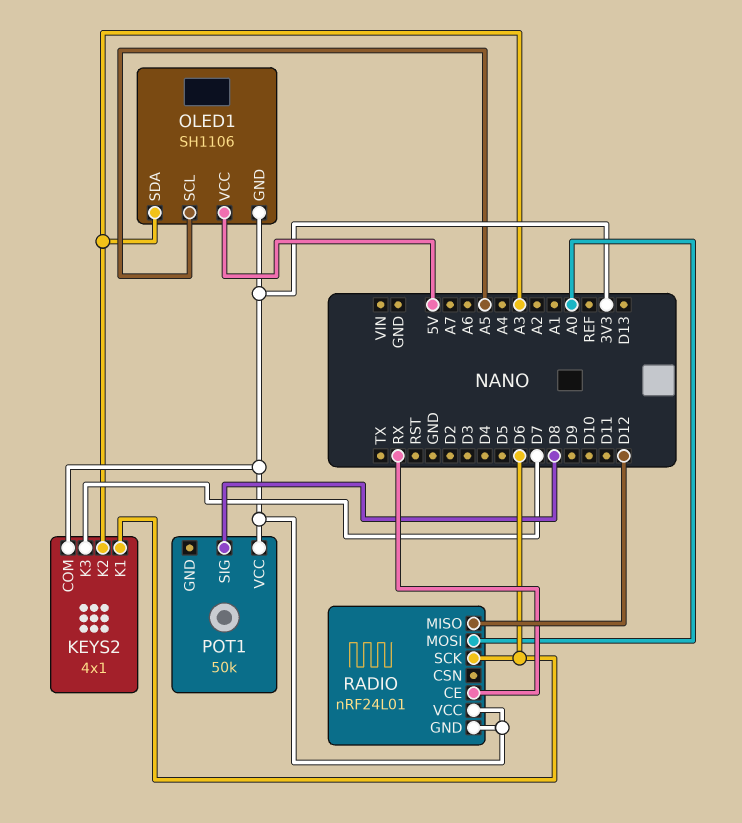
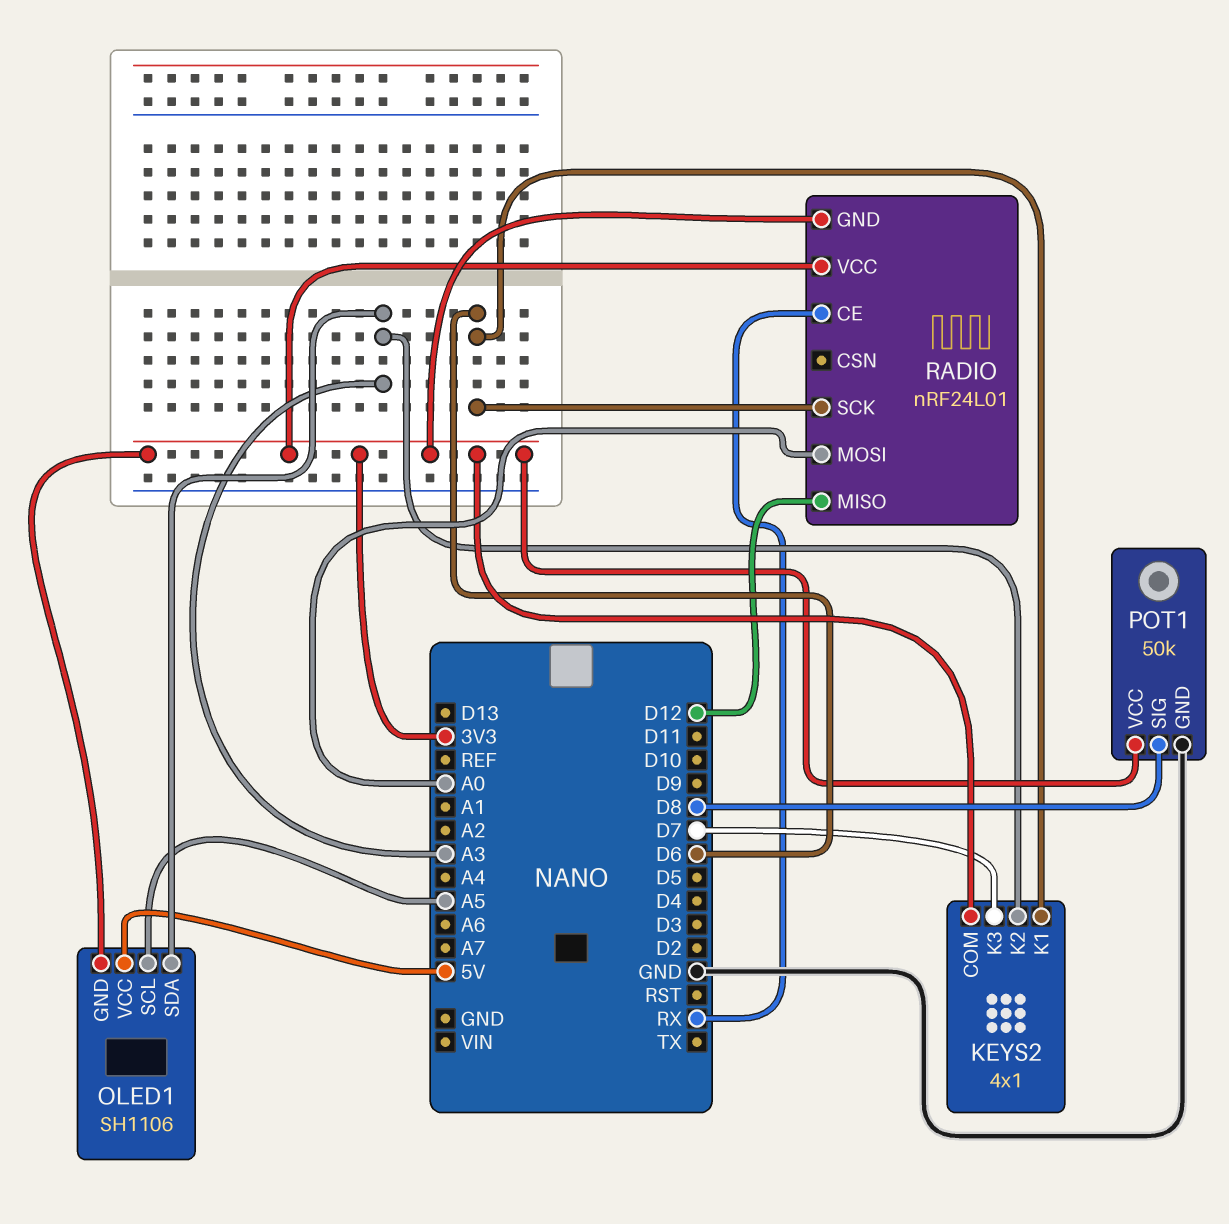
POT1 pin GND: none -> GND

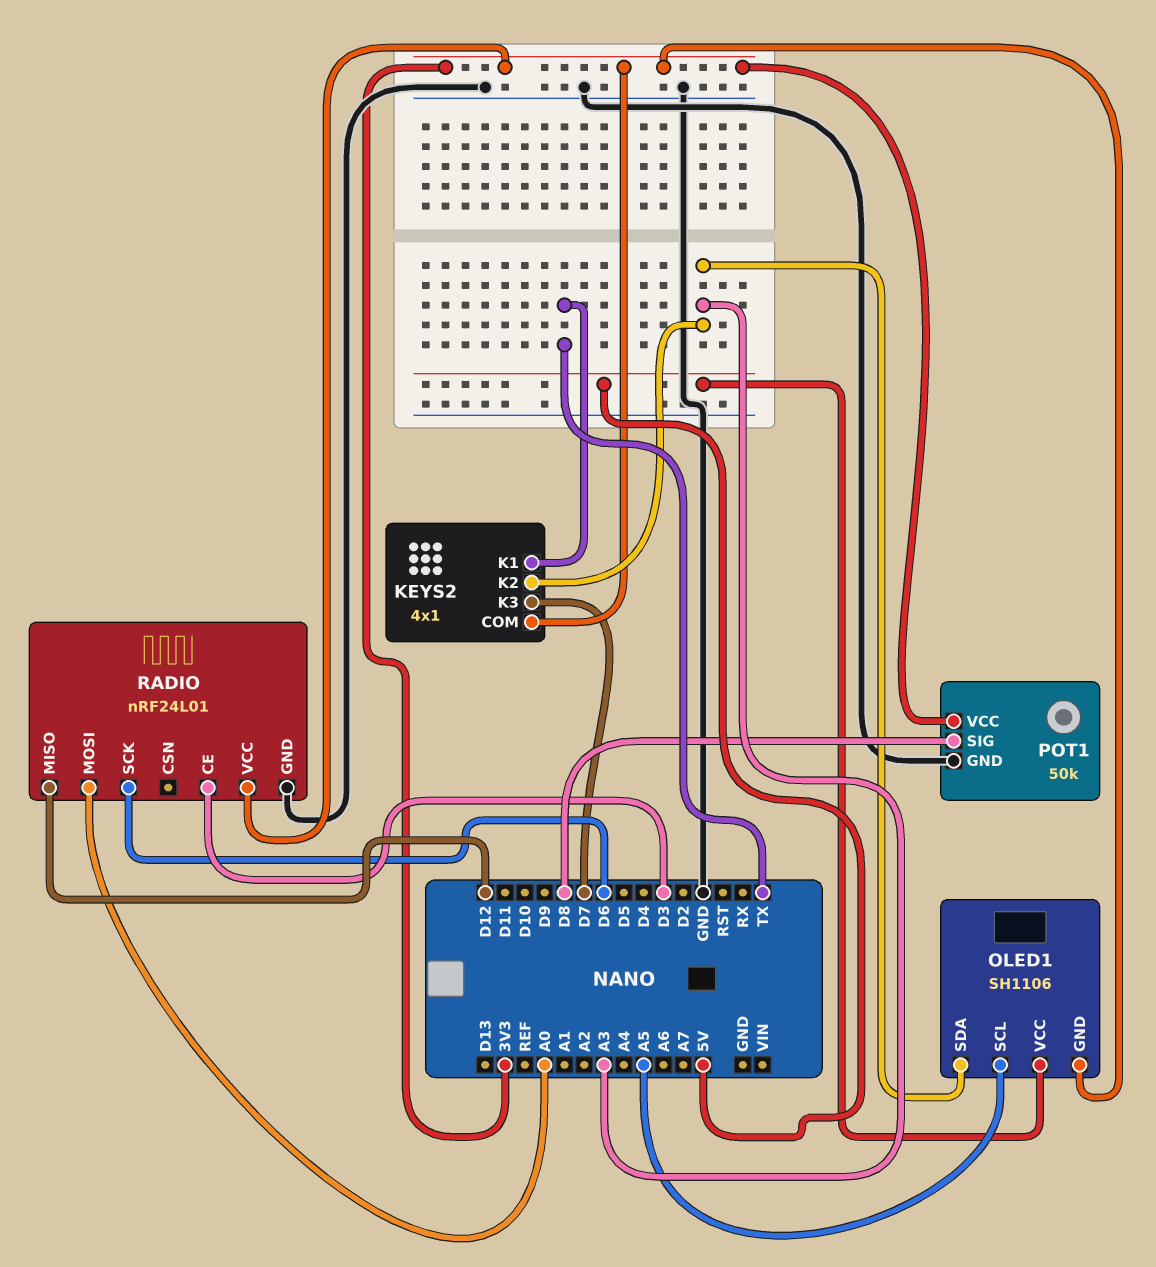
KEYS2 pin K1: D6 -> TX
RADIO pin CE: RX -> D3
RADIO pin GND: 3V3 -> GND

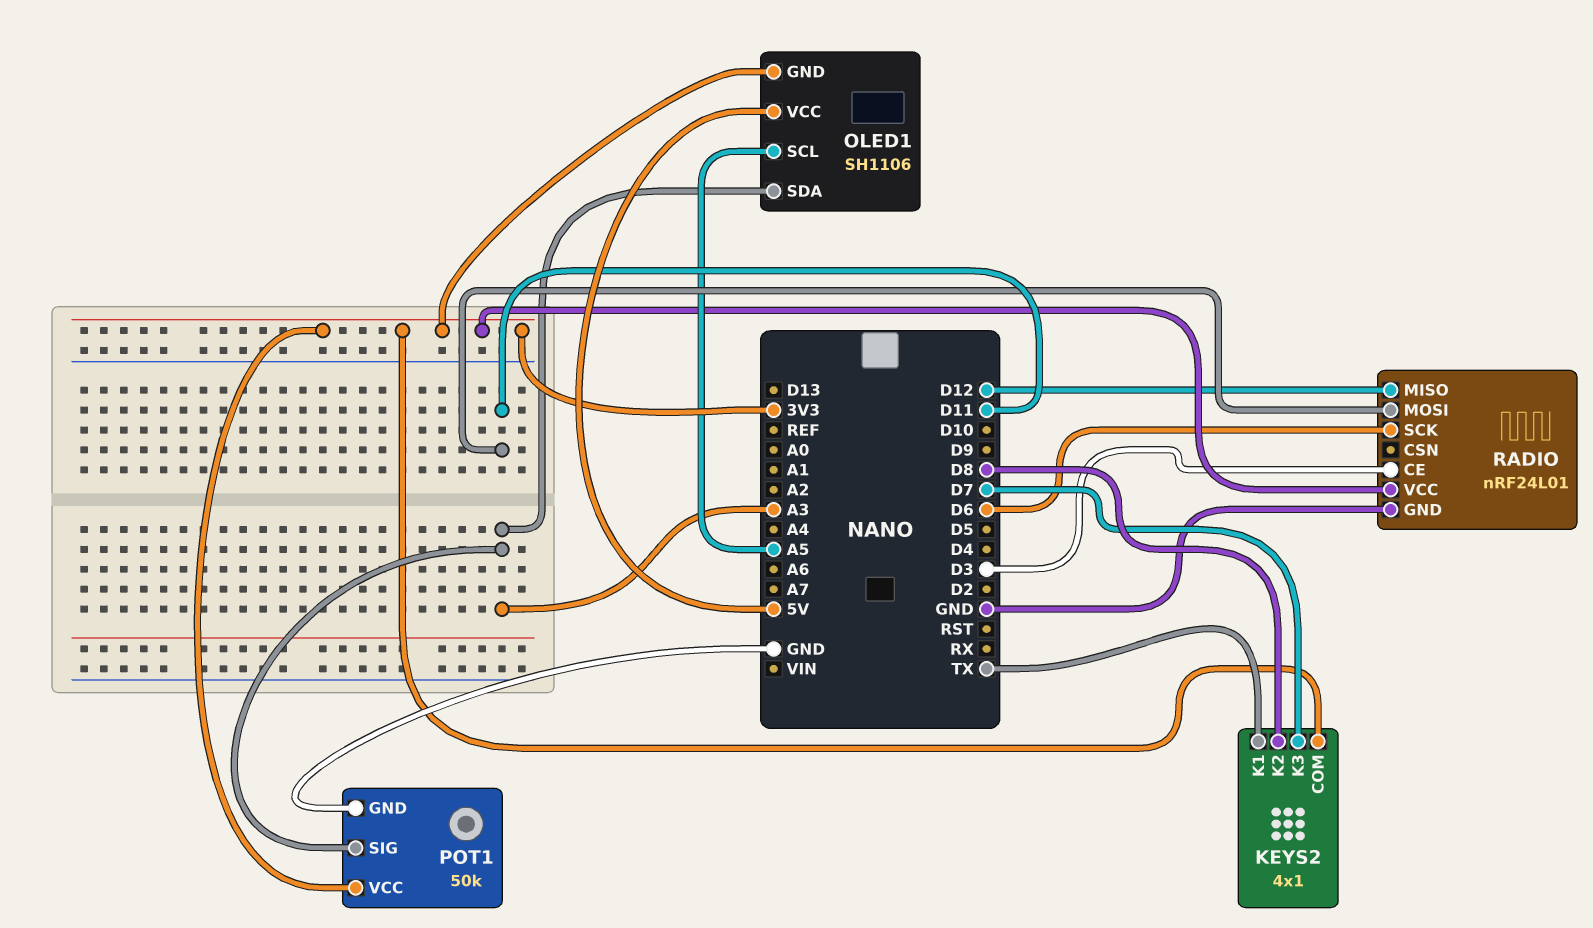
KEYS2 pin K2: A3 -> D8
POT1 pin SIG: D8 -> A3
RADIO pin MOSI: A0 -> D11

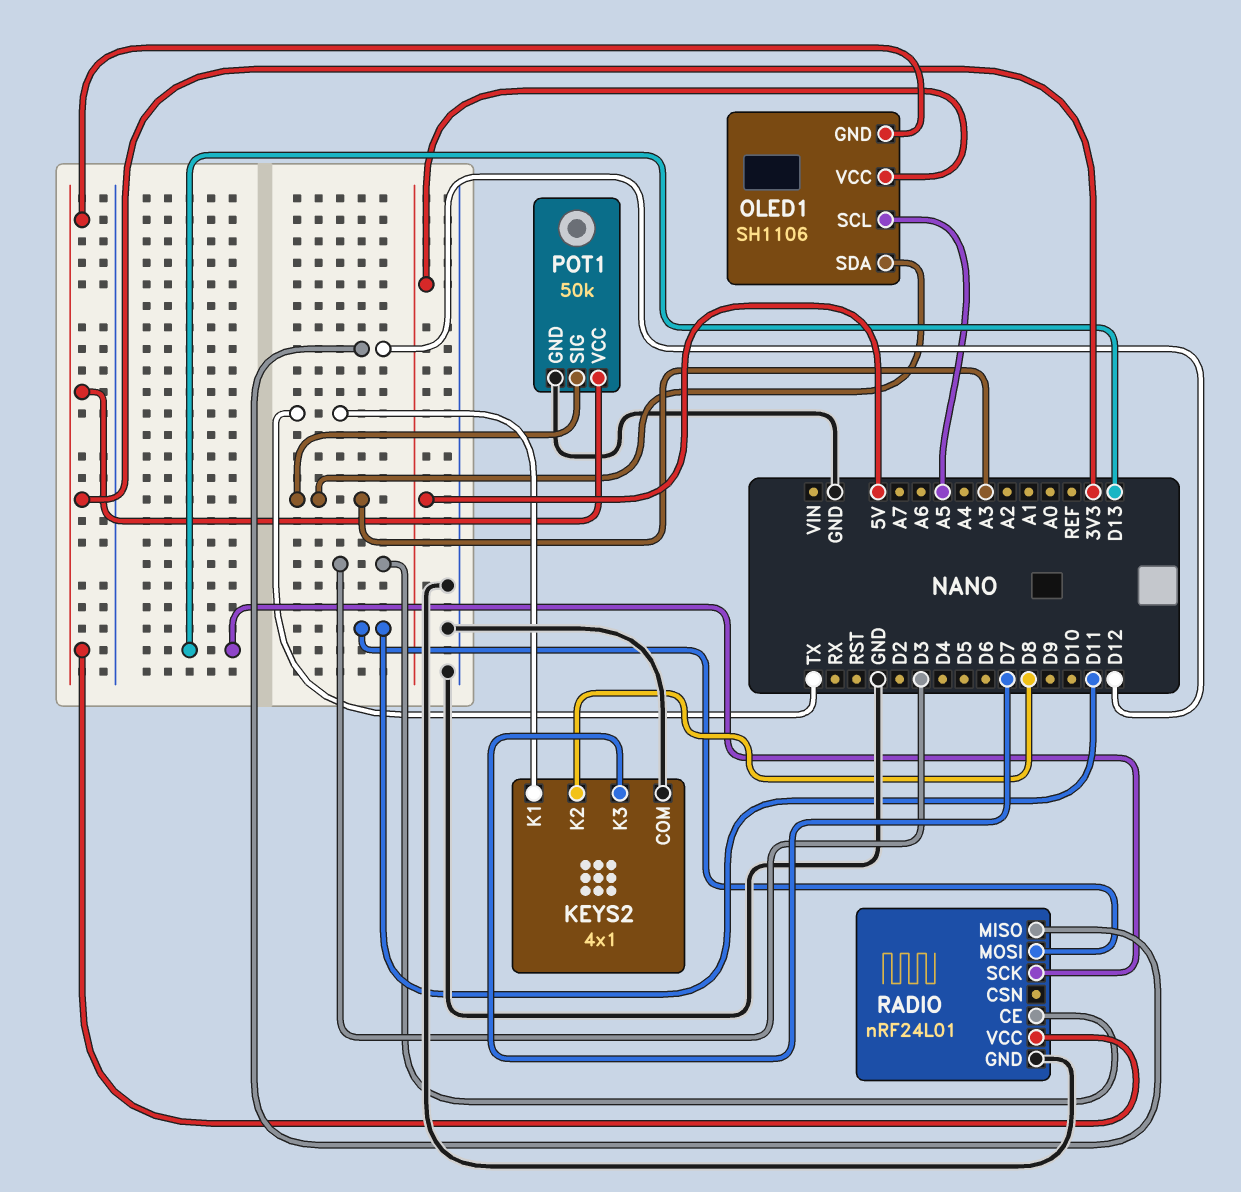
KEYS2 pin COM: 3V3 -> GND
RADIO pin SCK: D6 -> D13

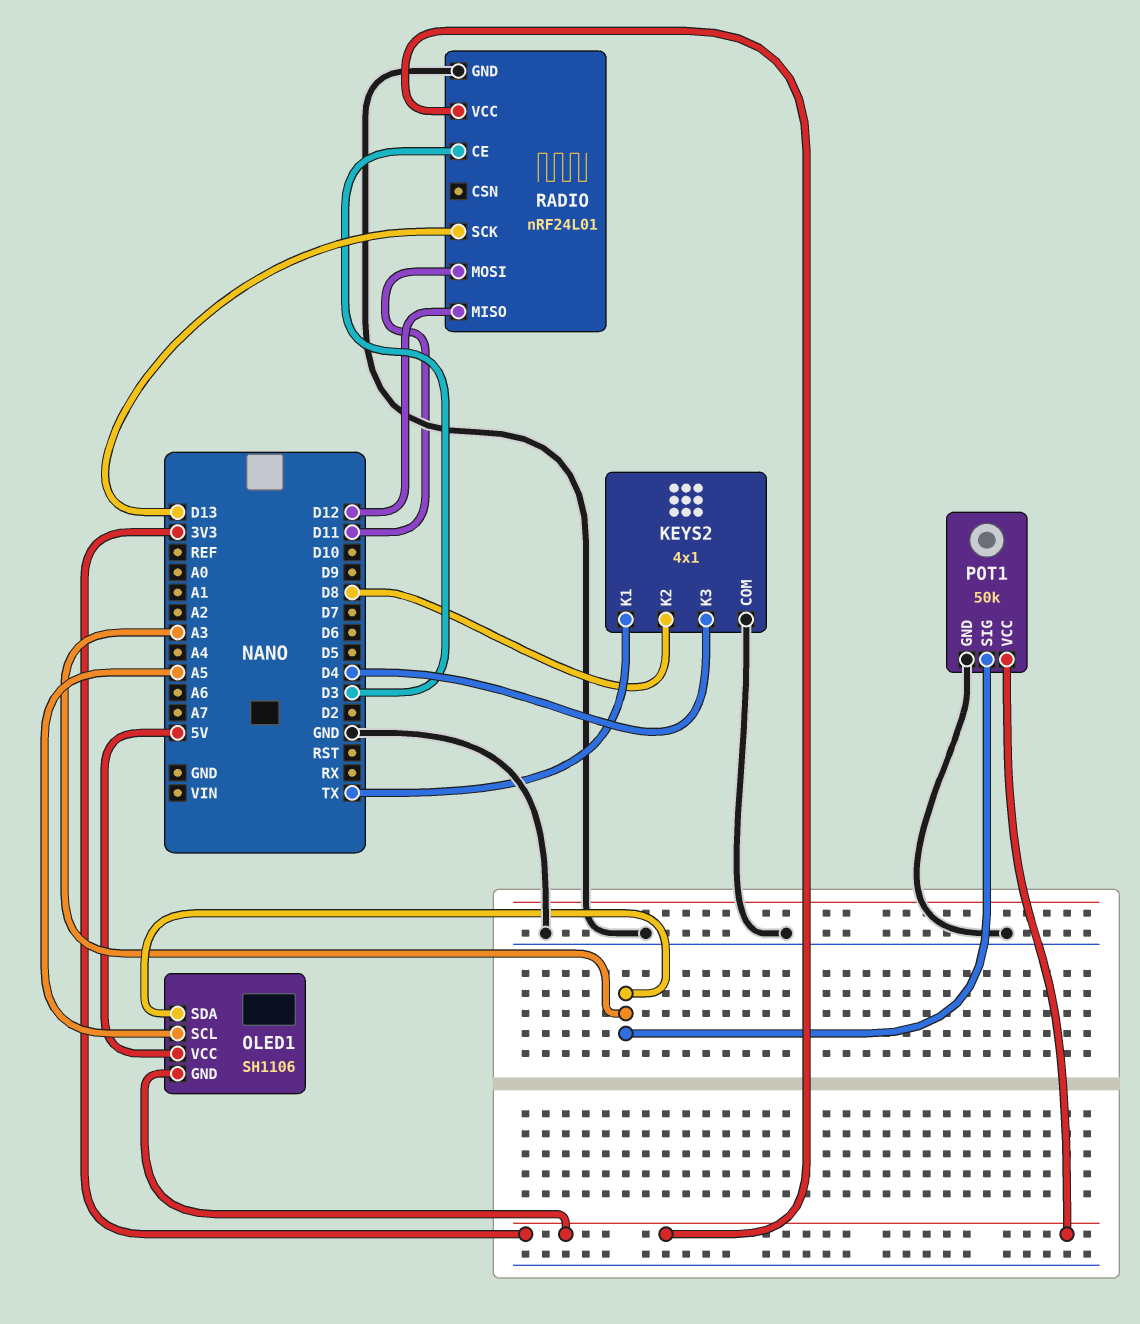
KEYS2 pin K3: D7 -> D4

